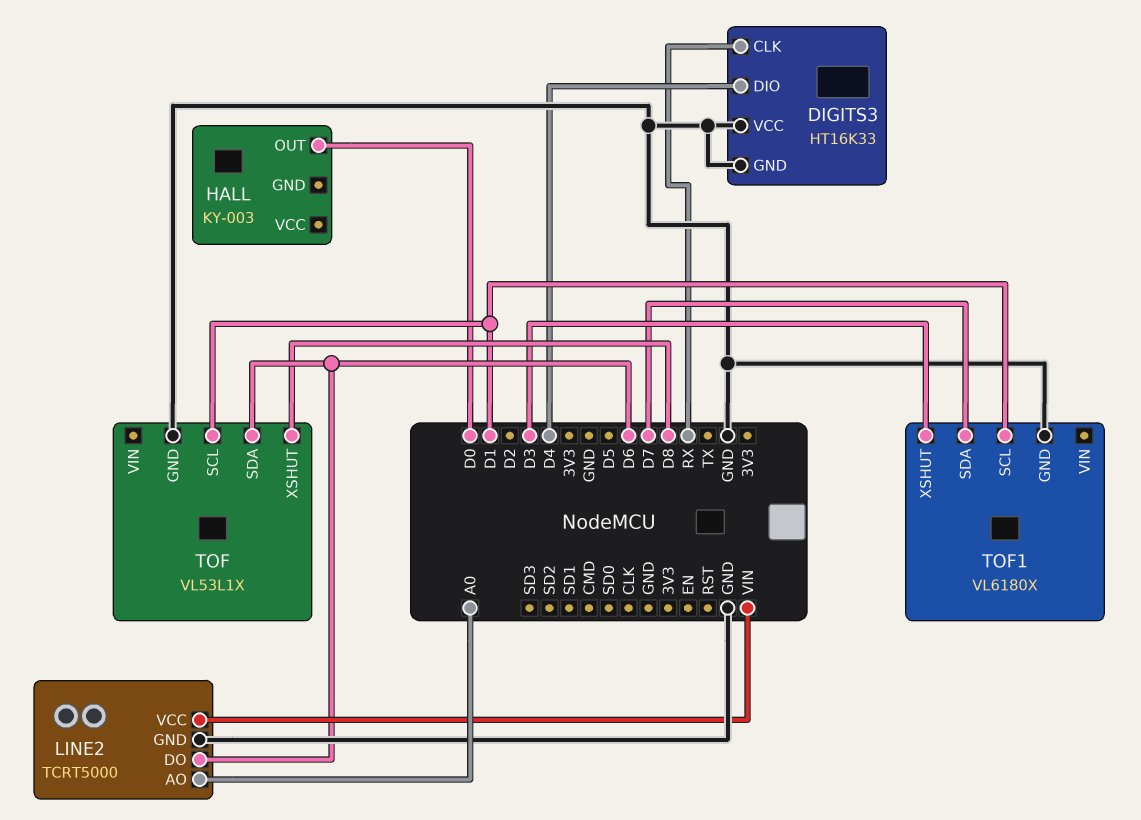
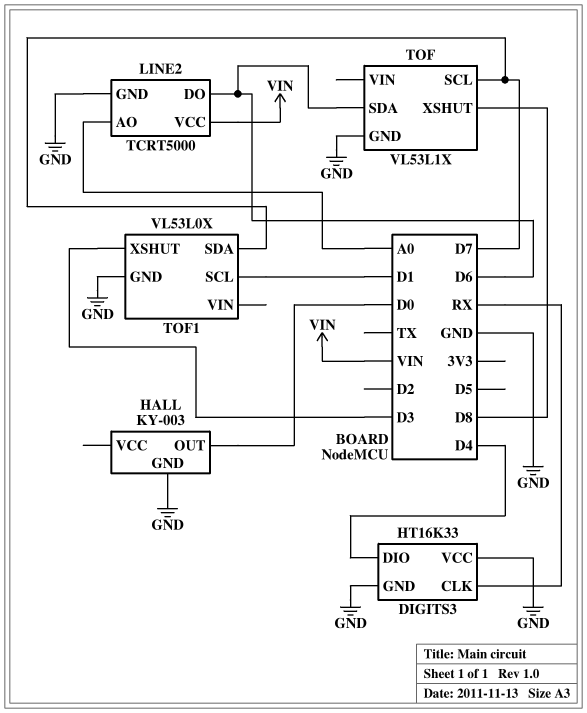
HALL pin GND: none -> GND
TOF pin SCL: D1 -> D7
TOF1: VL6180X -> VL53L0X

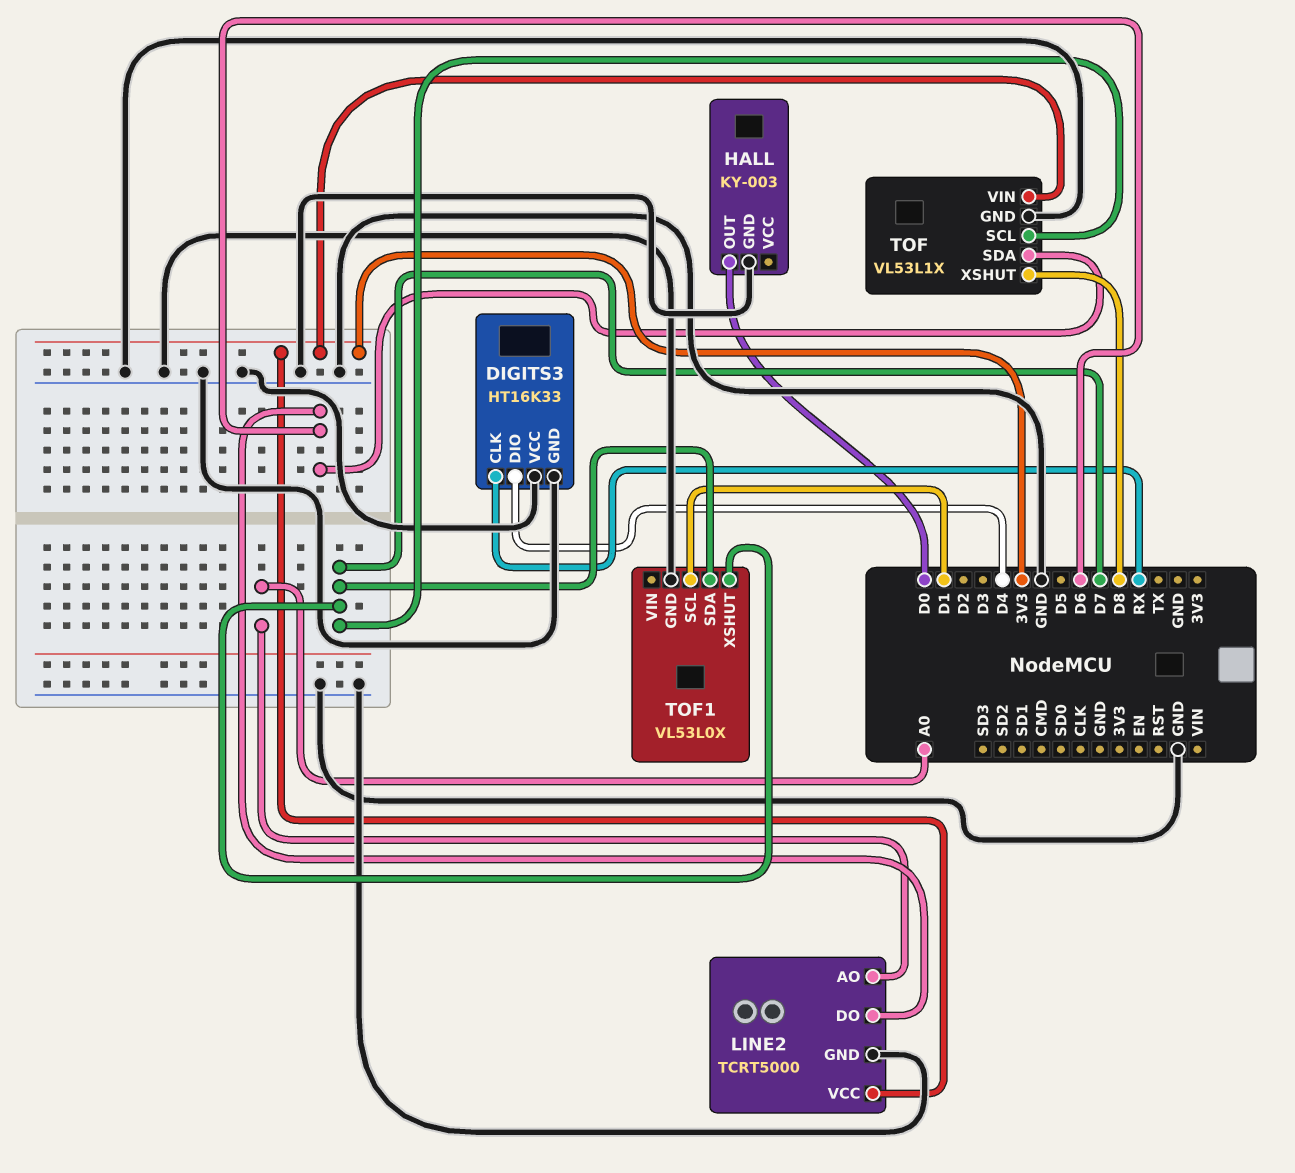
LINE2 pin VCC: VIN -> 3V3
TOF pin VIN: none -> 3V3
TOF1 pin XSHUT: D3 -> D7

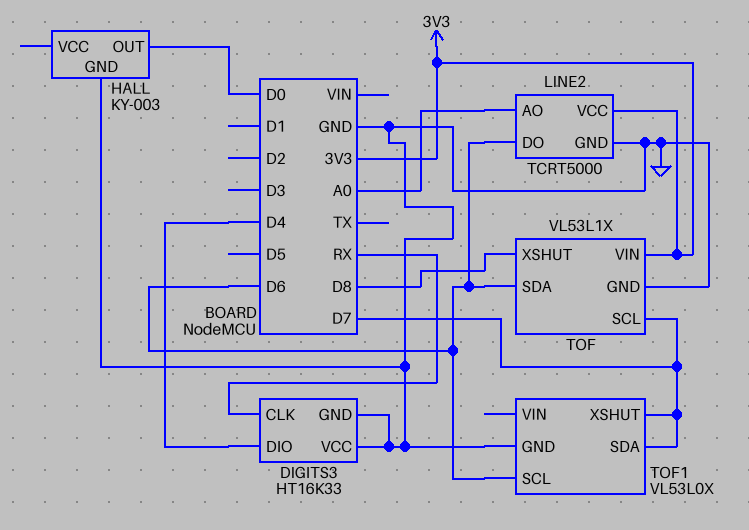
TOF1 pin SCL: D1 -> D6

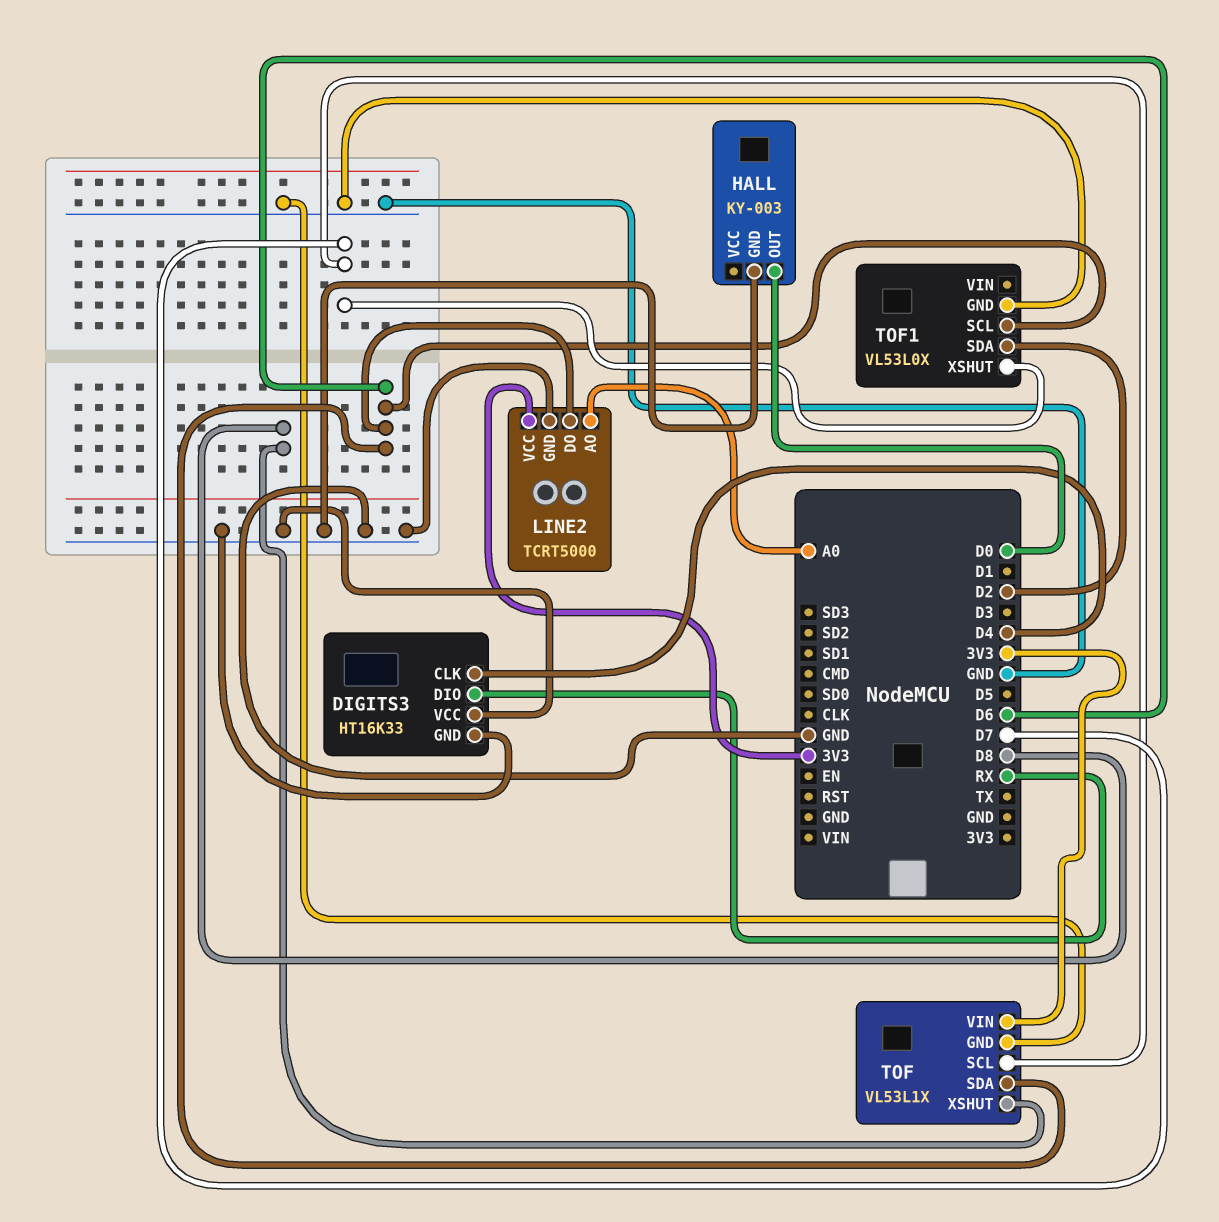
DIGITS3 pin CLK: RX -> D4
DIGITS3 pin DIO: D4 -> RX
TOF1 pin SDA: D7 -> D2

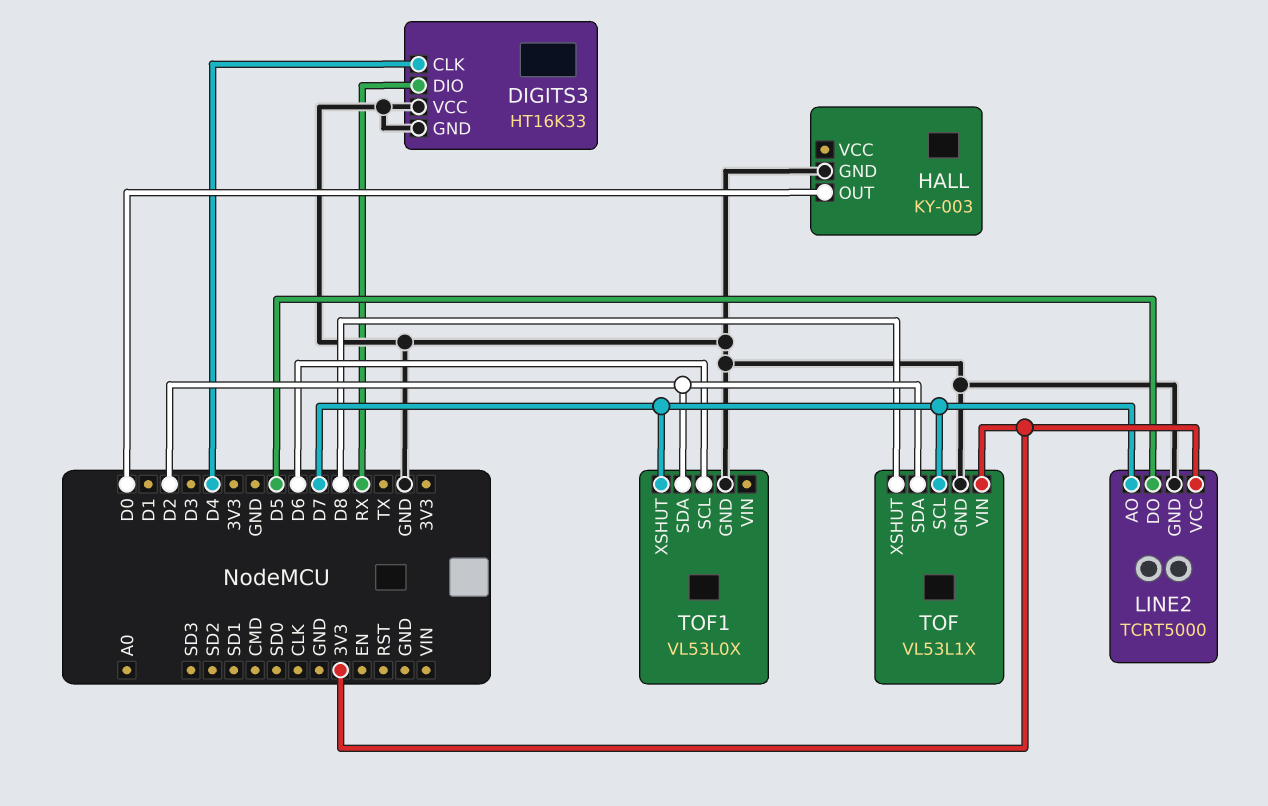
LINE2 pin AO: A0 -> D7
LINE2 pin DO: D6 -> D5
TOF pin SDA: D6 -> D2

